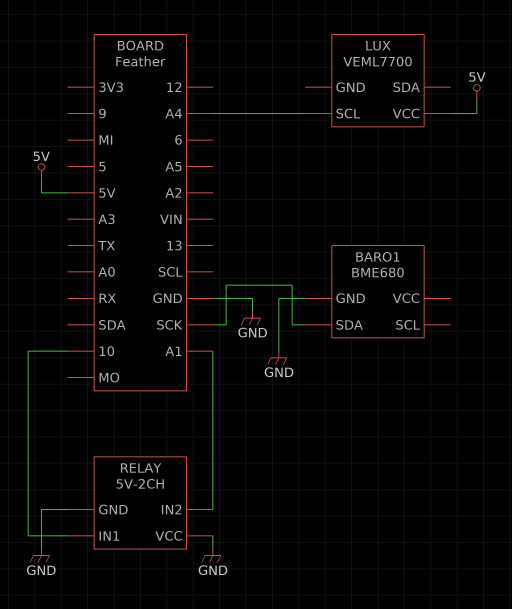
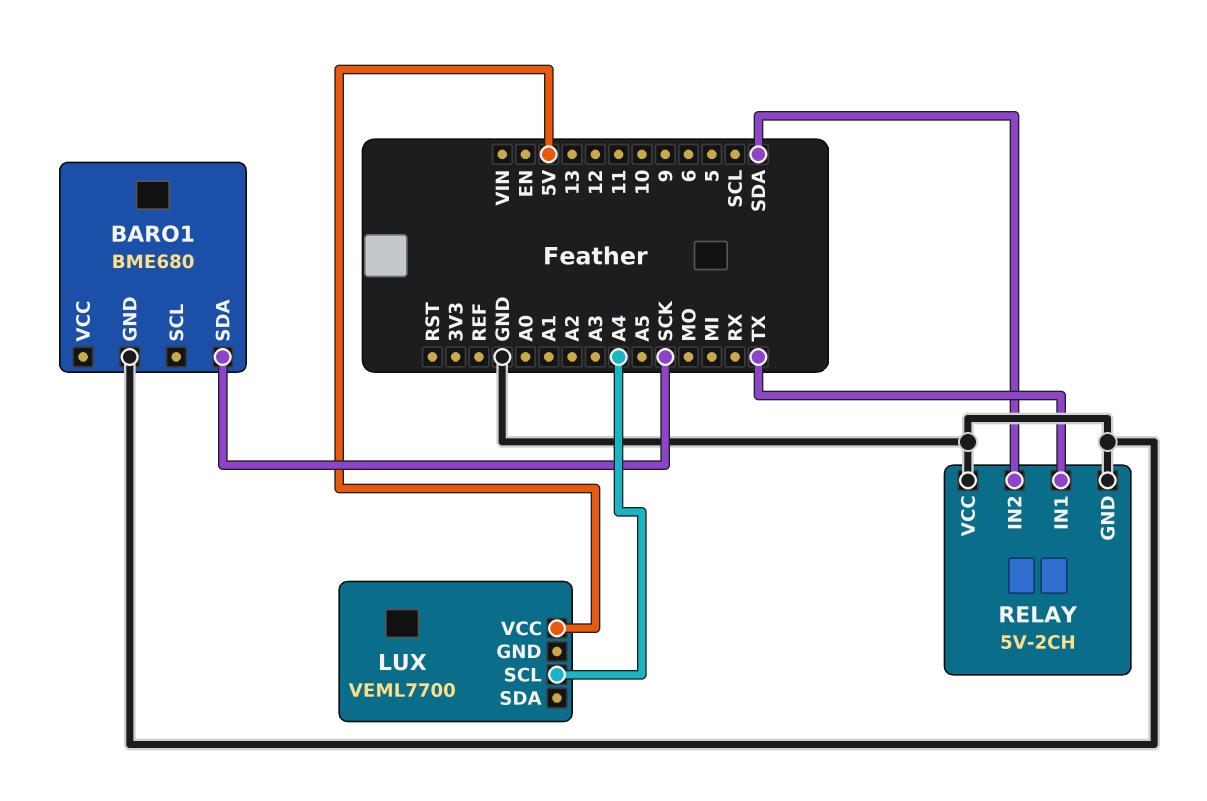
RELAY pin IN1: 10 -> TX
RELAY pin IN2: A1 -> SDA

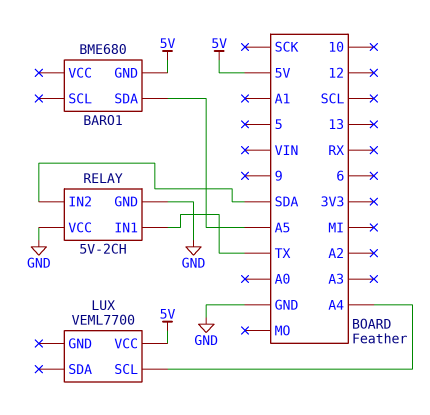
BARO1 pin GND: GND -> 5V
BARO1 pin SDA: SCK -> A5

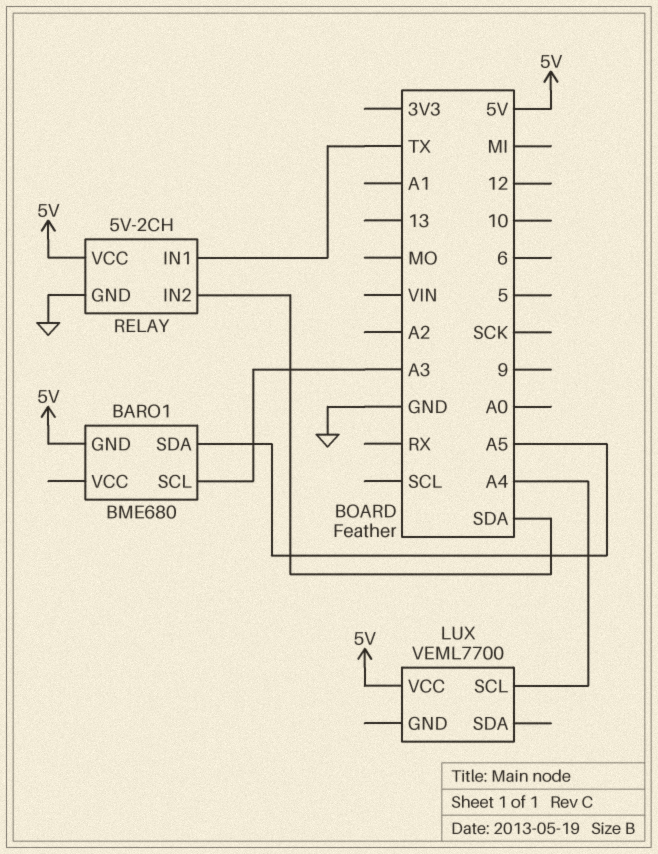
BARO1 pin SCL: none -> A3
RELAY pin VCC: GND -> 5V

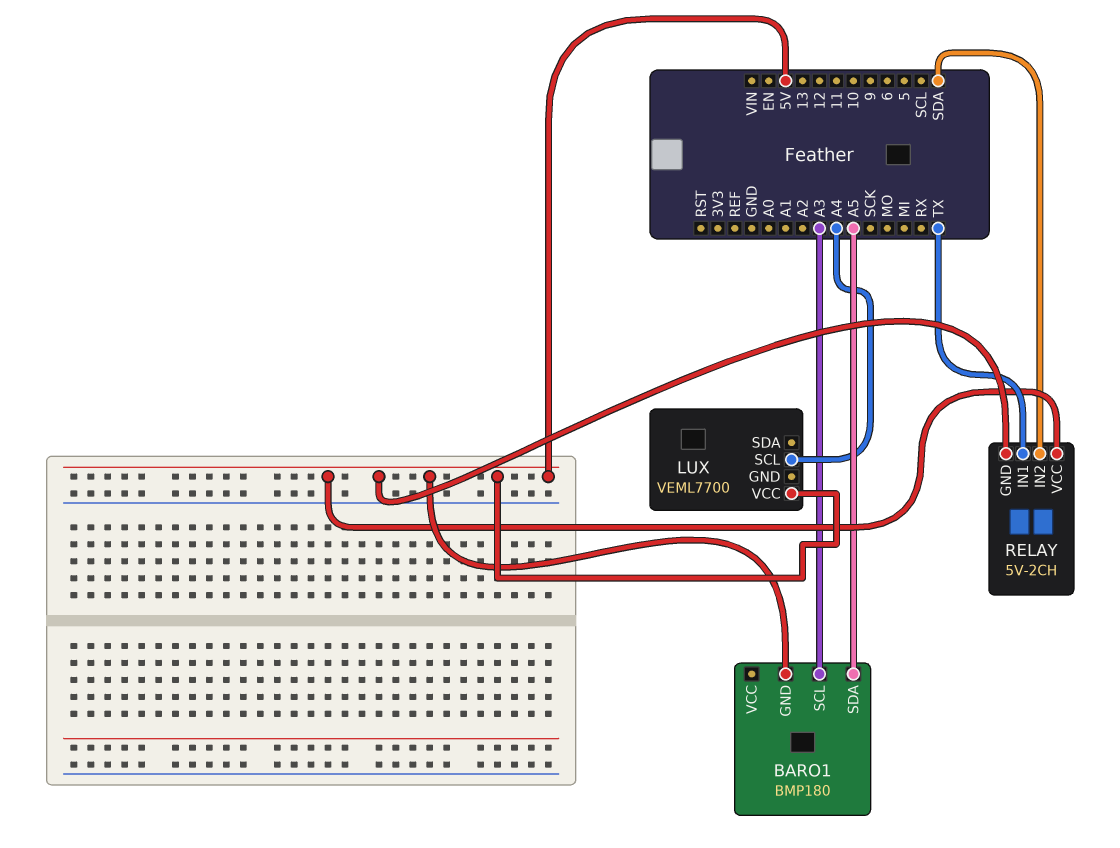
BARO1: BME680 -> BMP180
RELAY pin GND: GND -> 5V

